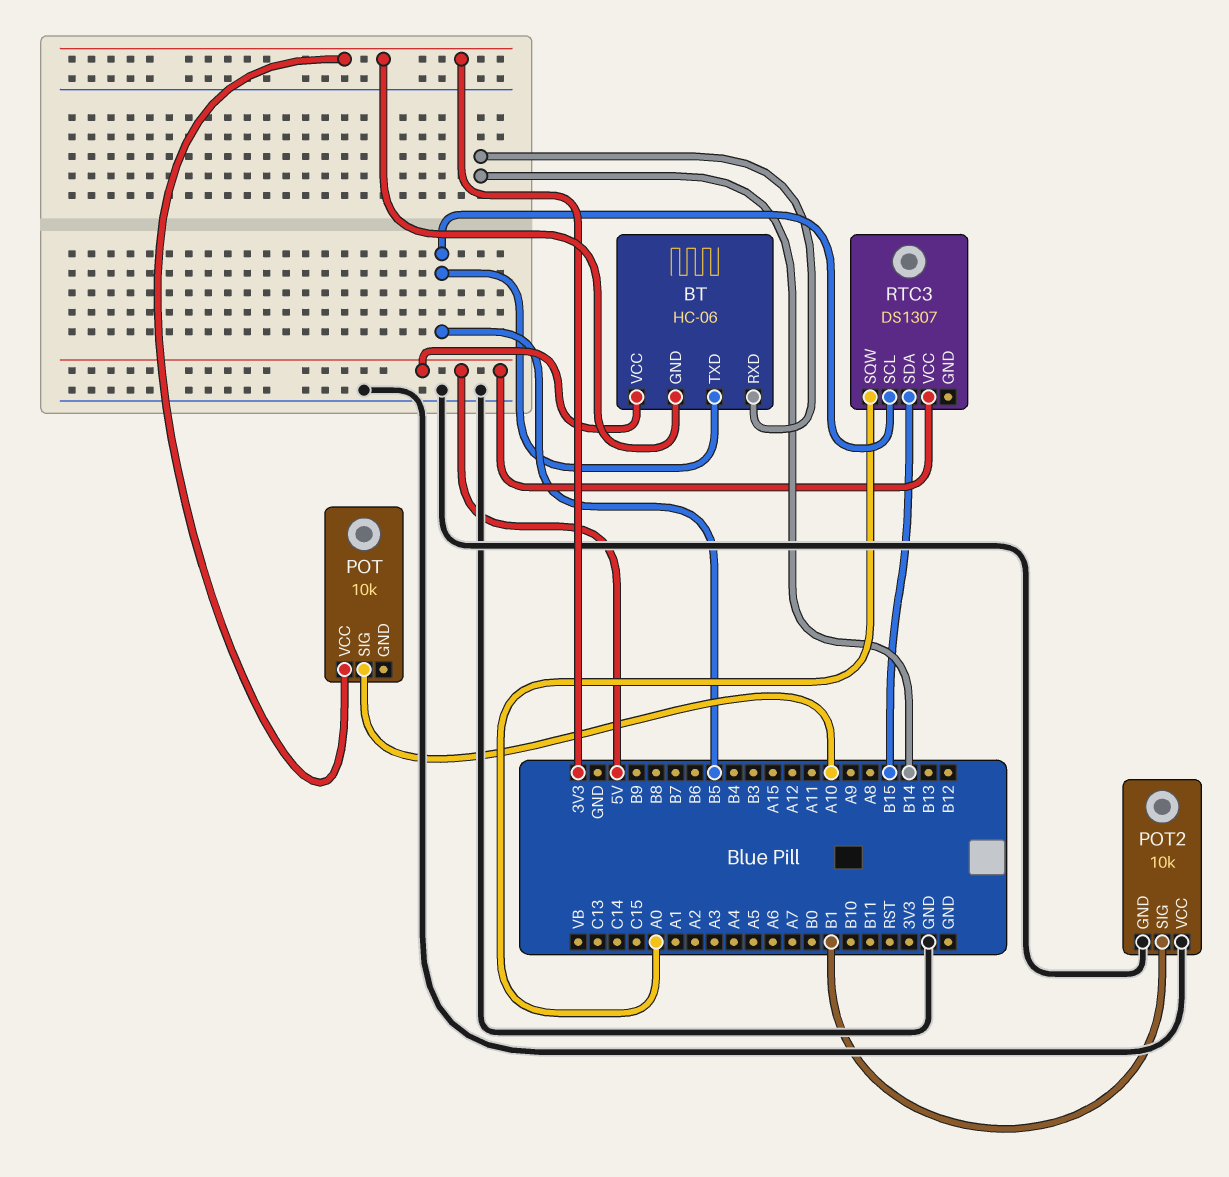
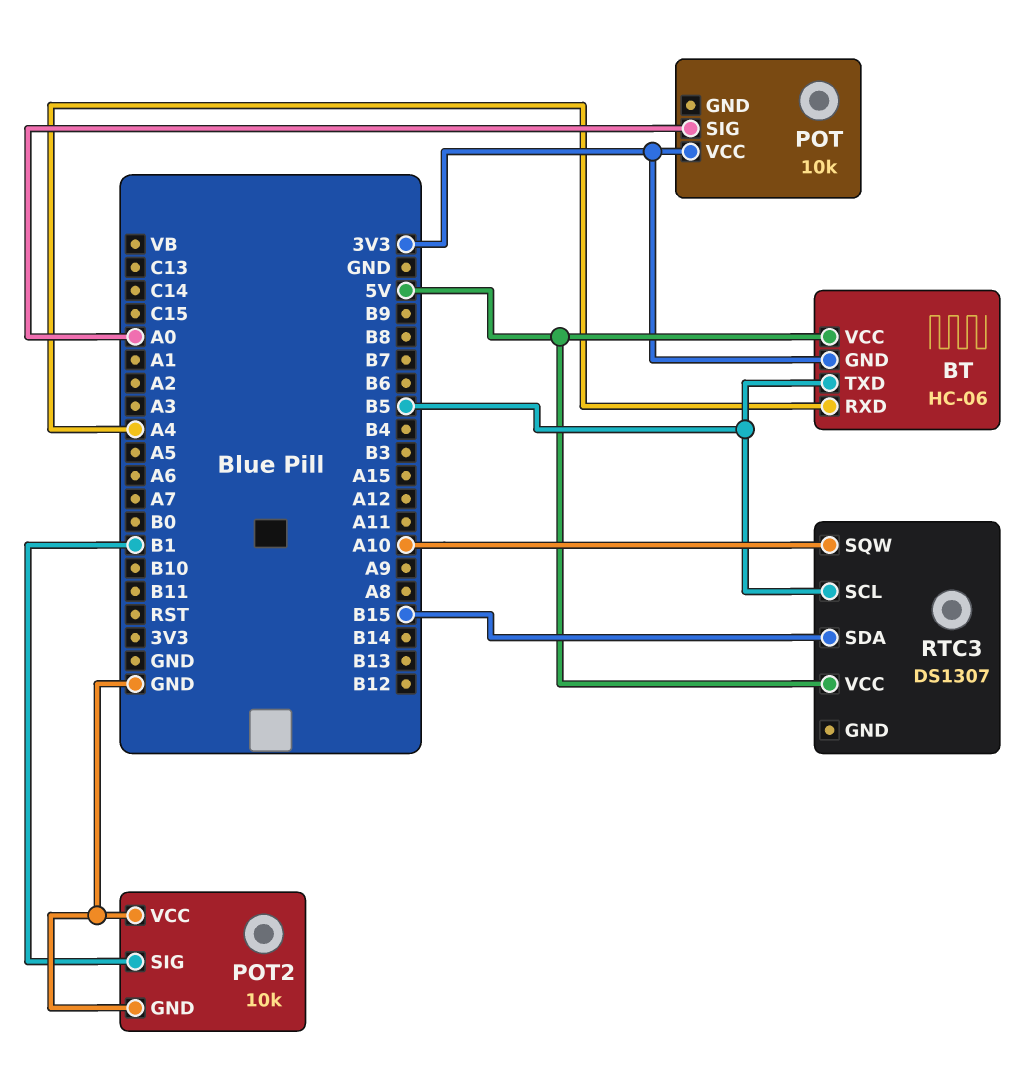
BT pin RXD: B14 -> A4
POT pin SIG: A10 -> A0
RTC3 pin SQW: A0 -> A10

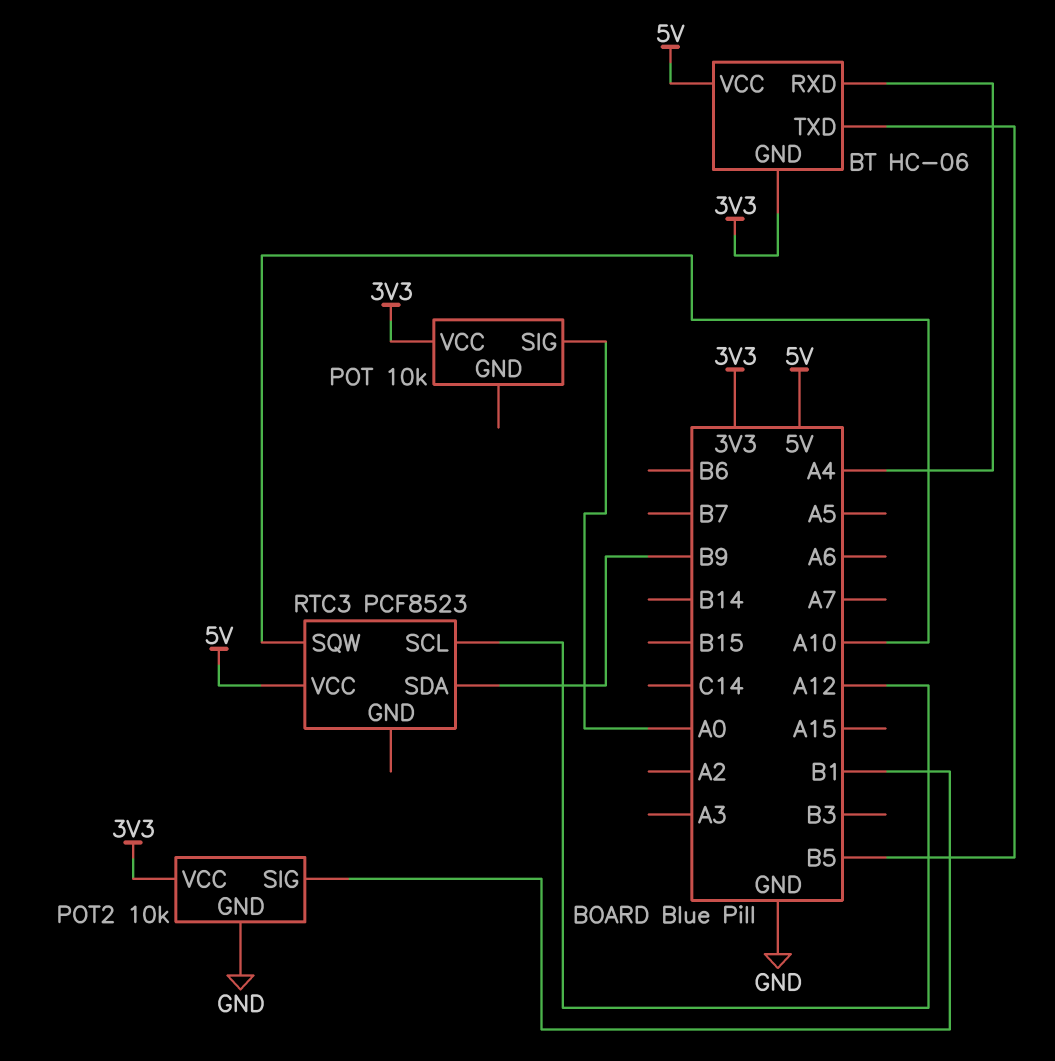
POT2 pin VCC: GND -> 3V3
RTC3: DS1307 -> PCF8523
RTC3 pin SCL: B5 -> A12
RTC3 pin SDA: B15 -> B9

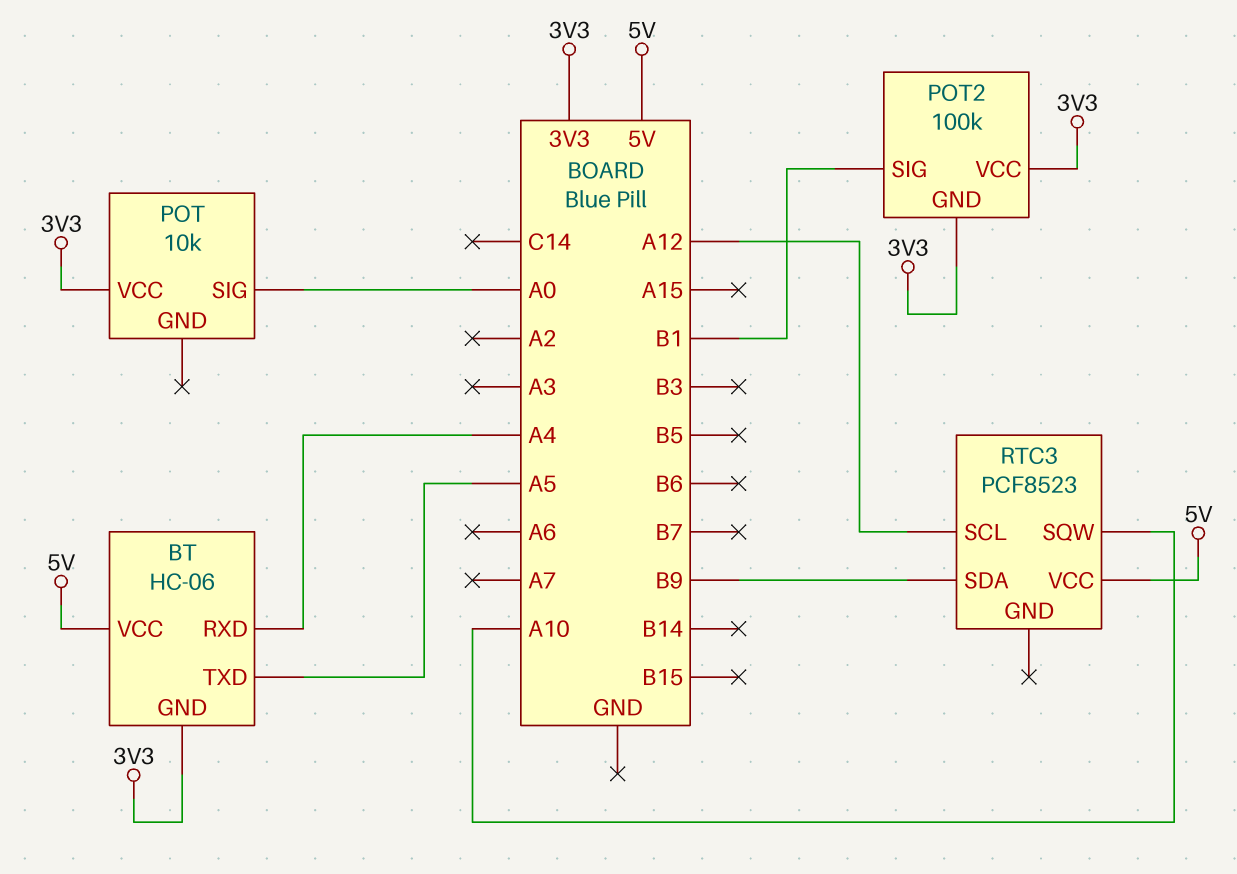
BT pin TXD: B5 -> A5
POT2: 10k -> 100k
POT2 pin GND: GND -> 3V3

